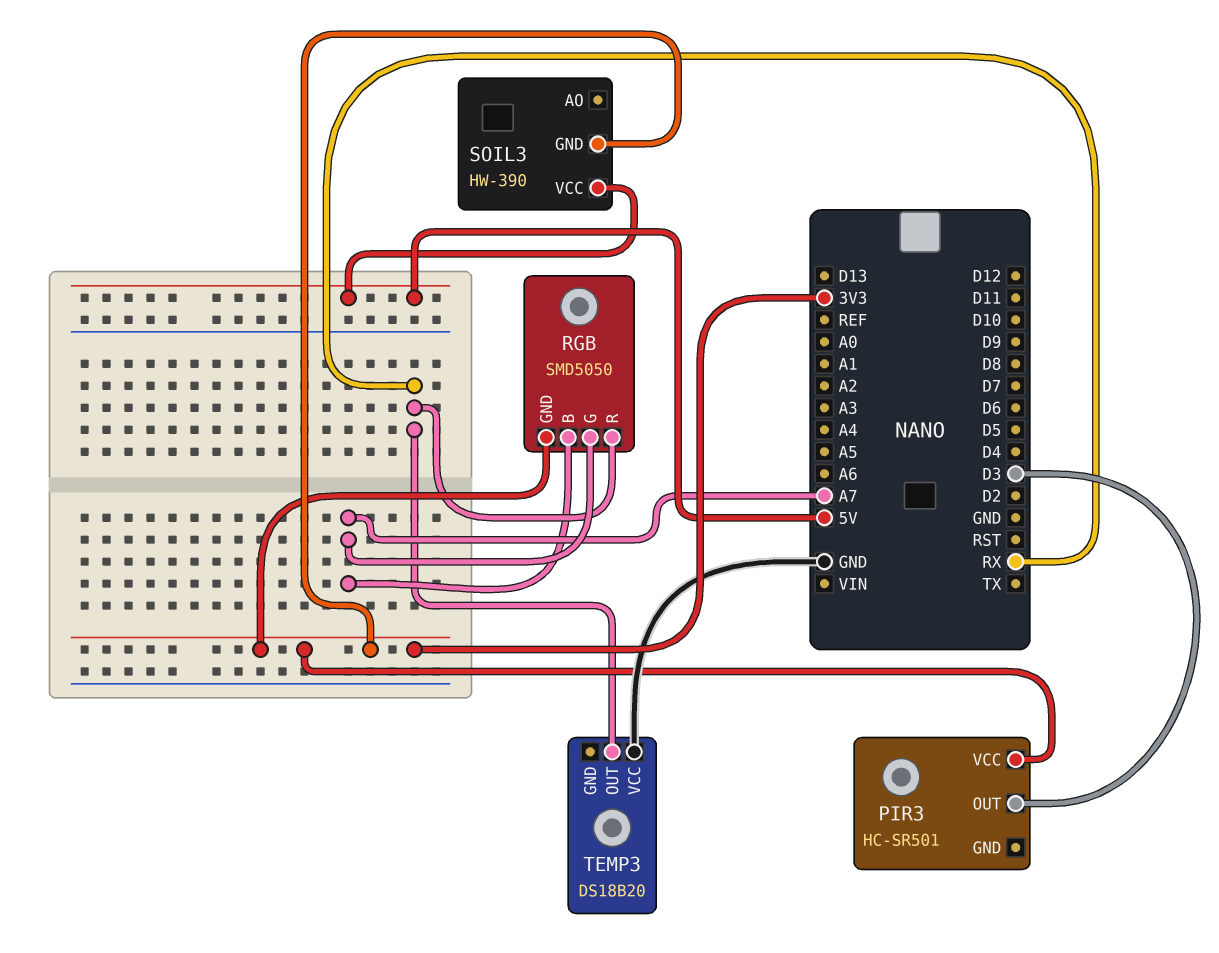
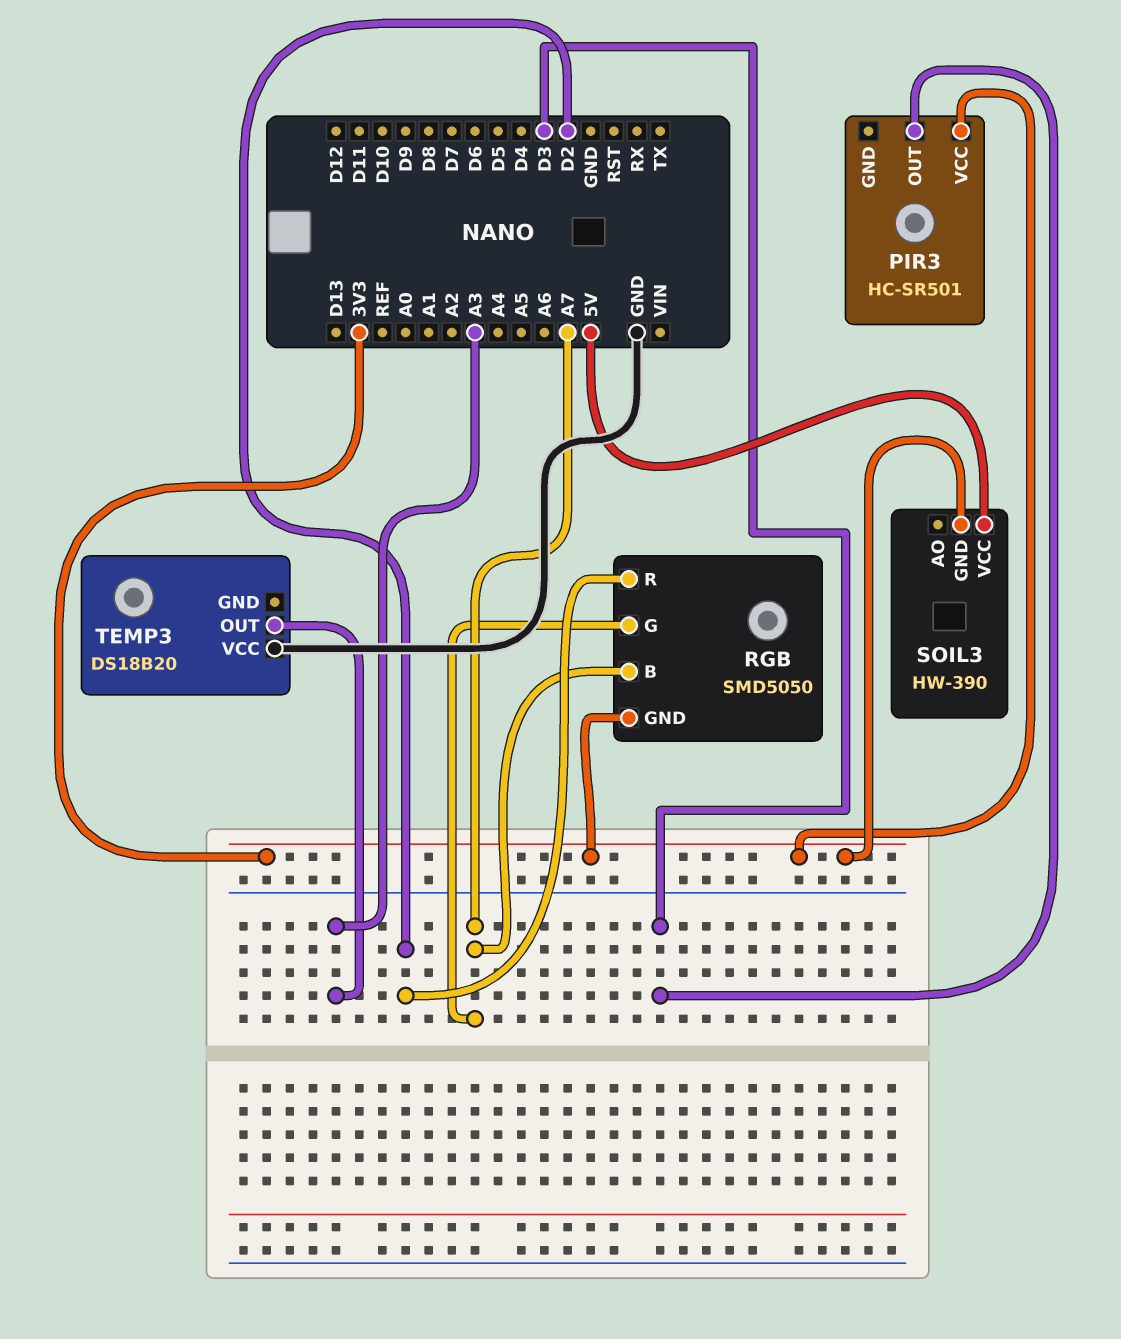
RGB pin R: RX -> D2
TEMP3 pin OUT: RX -> A3

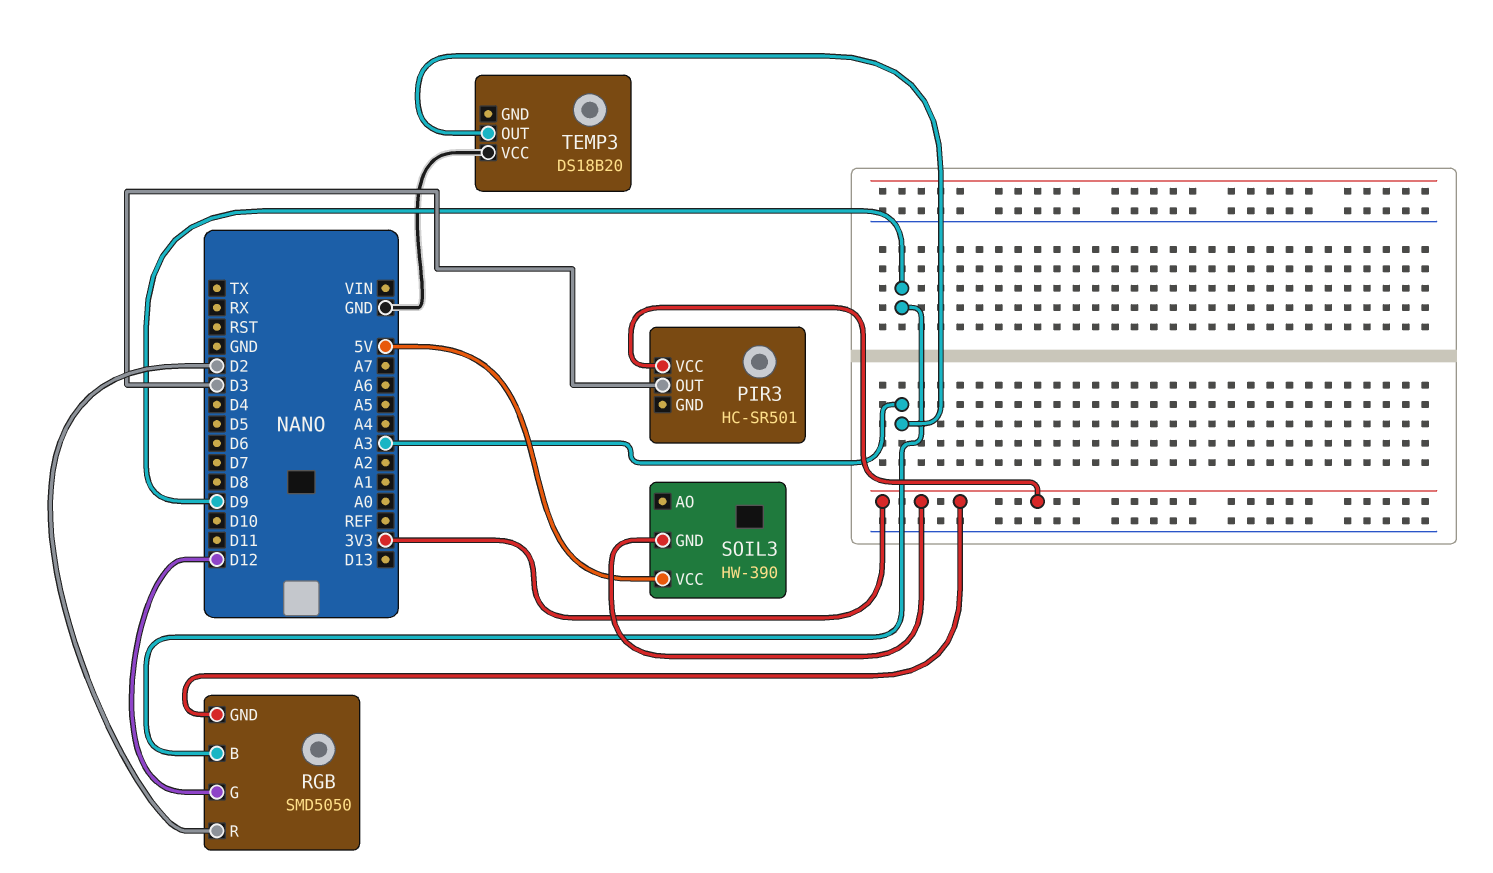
RGB pin B: A7 -> D9
RGB pin G: A7 -> D12

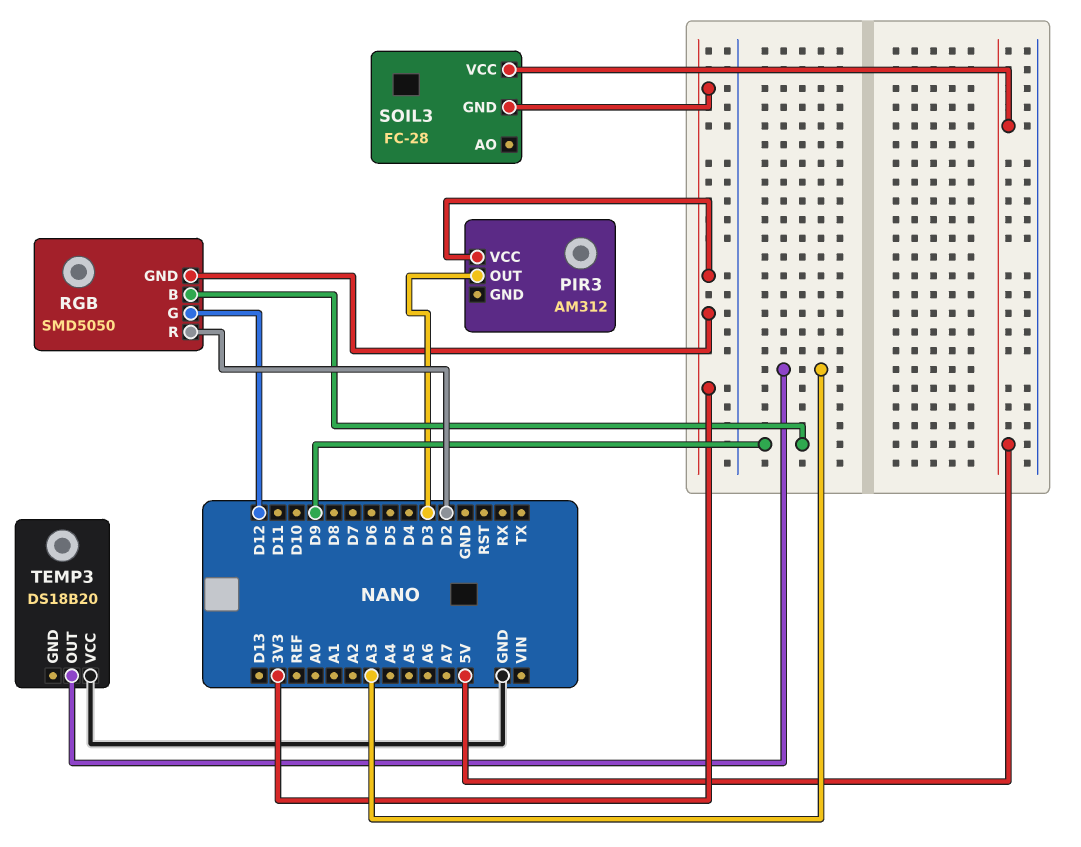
PIR3: HC-SR501 -> AM312
SOIL3: HW-390 -> FC-28

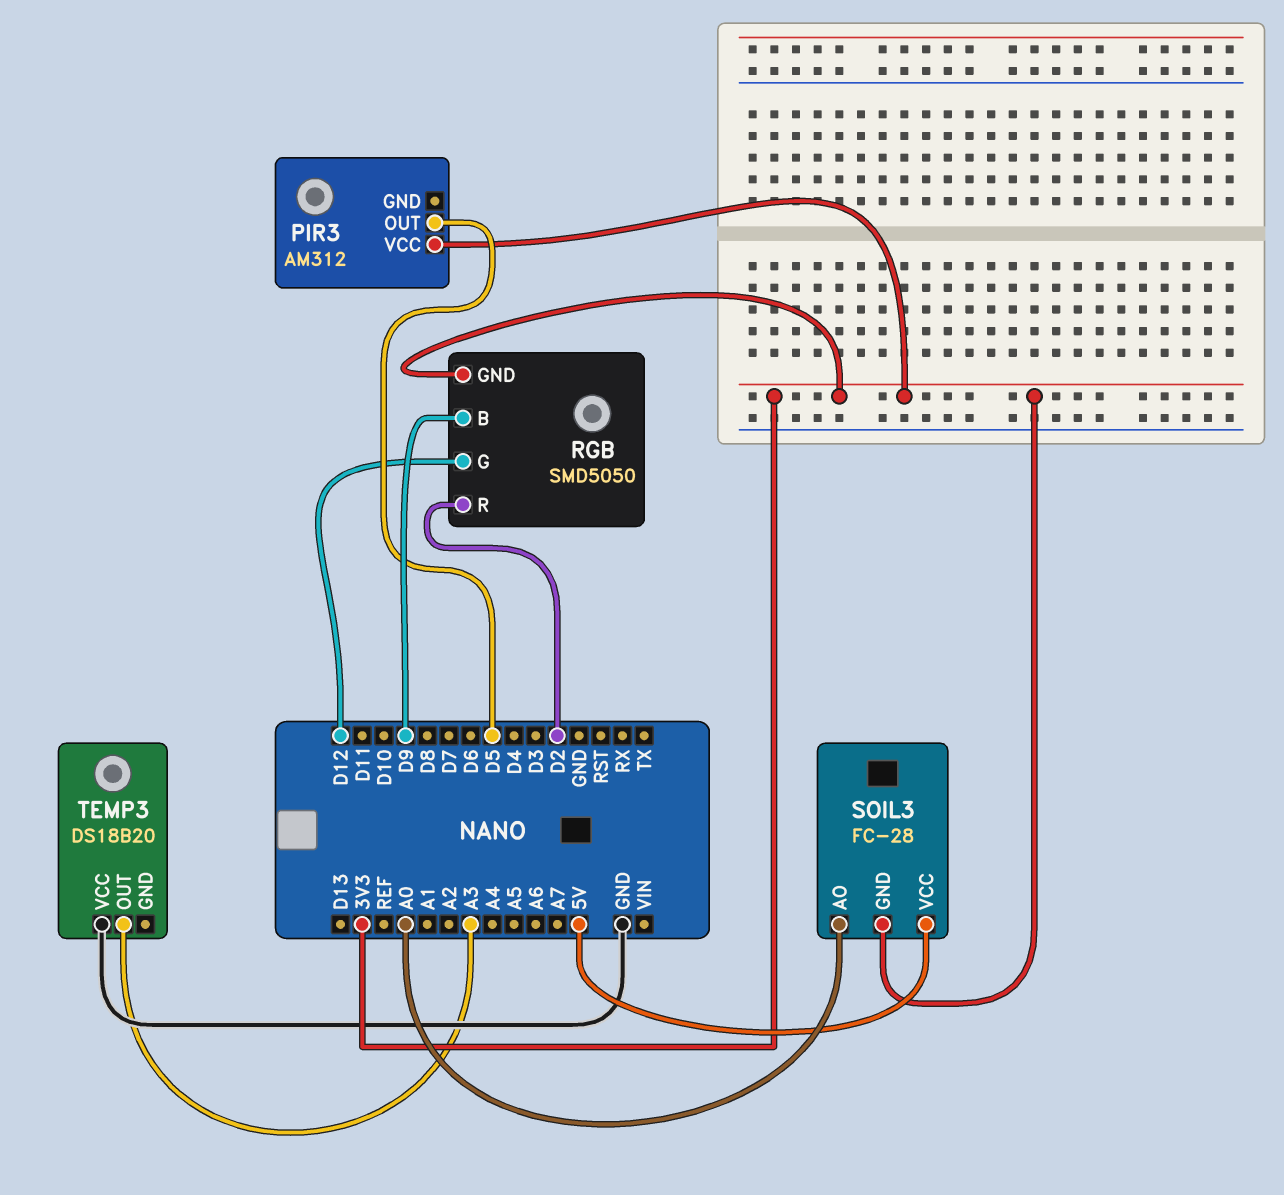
PIR3 pin OUT: D3 -> D5
SOIL3 pin AO: none -> A0

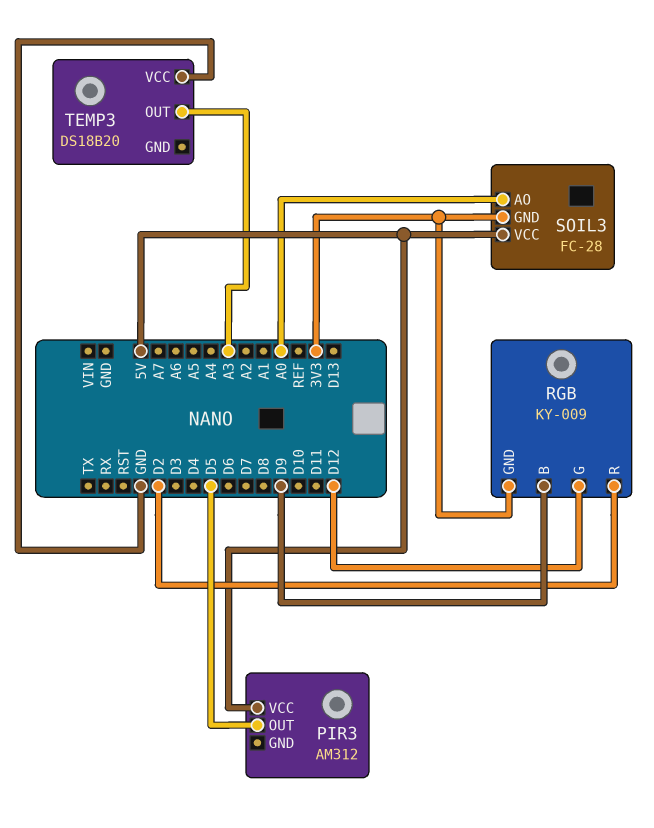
PIR3 pin VCC: 3V3 -> 5V
RGB: SMD5050 -> KY-009

